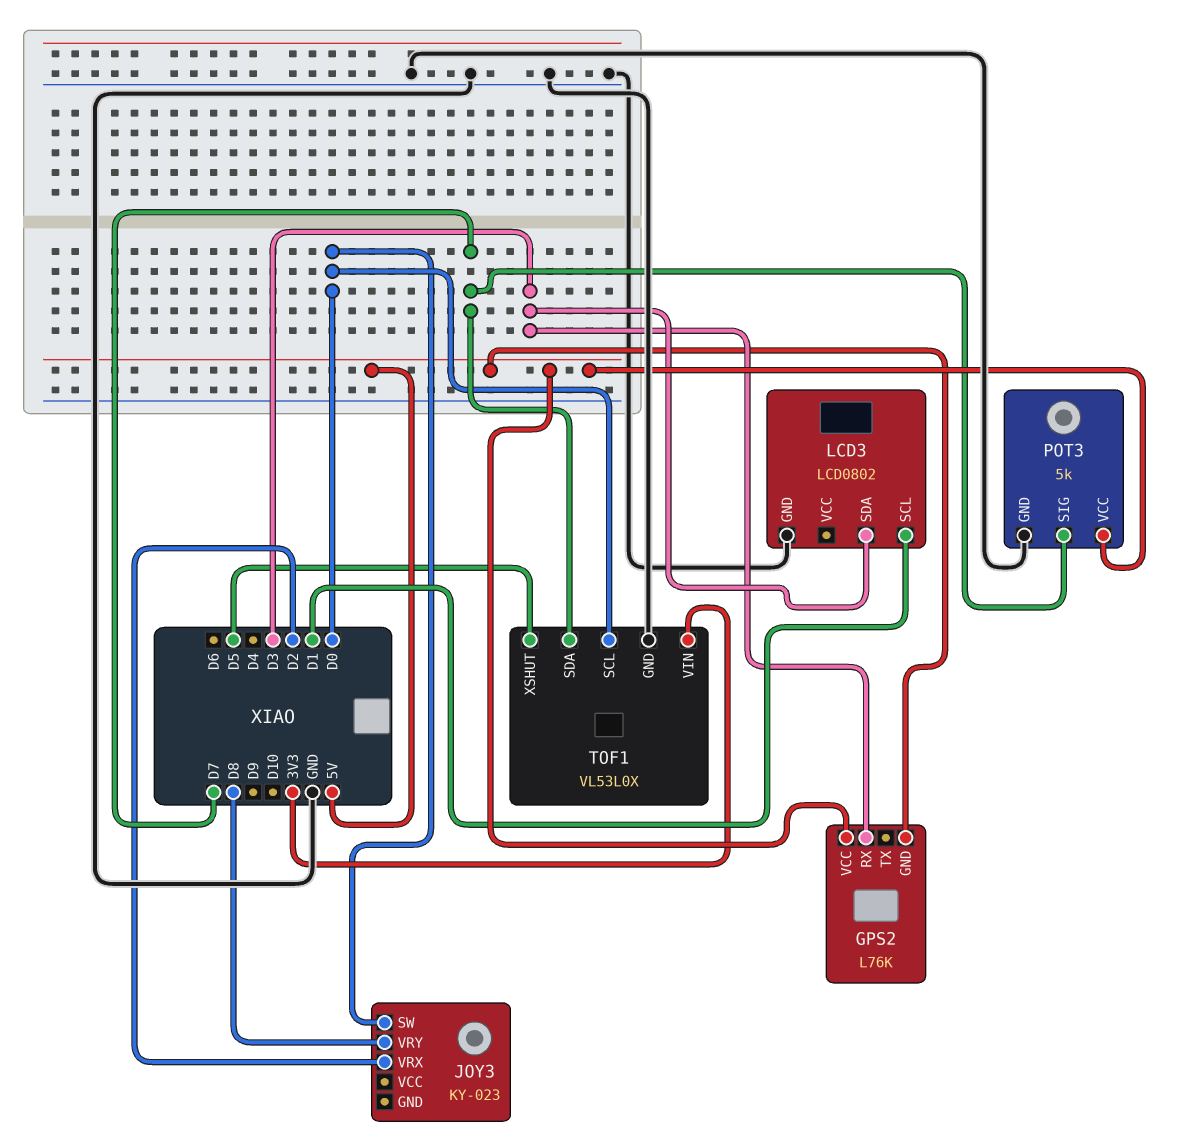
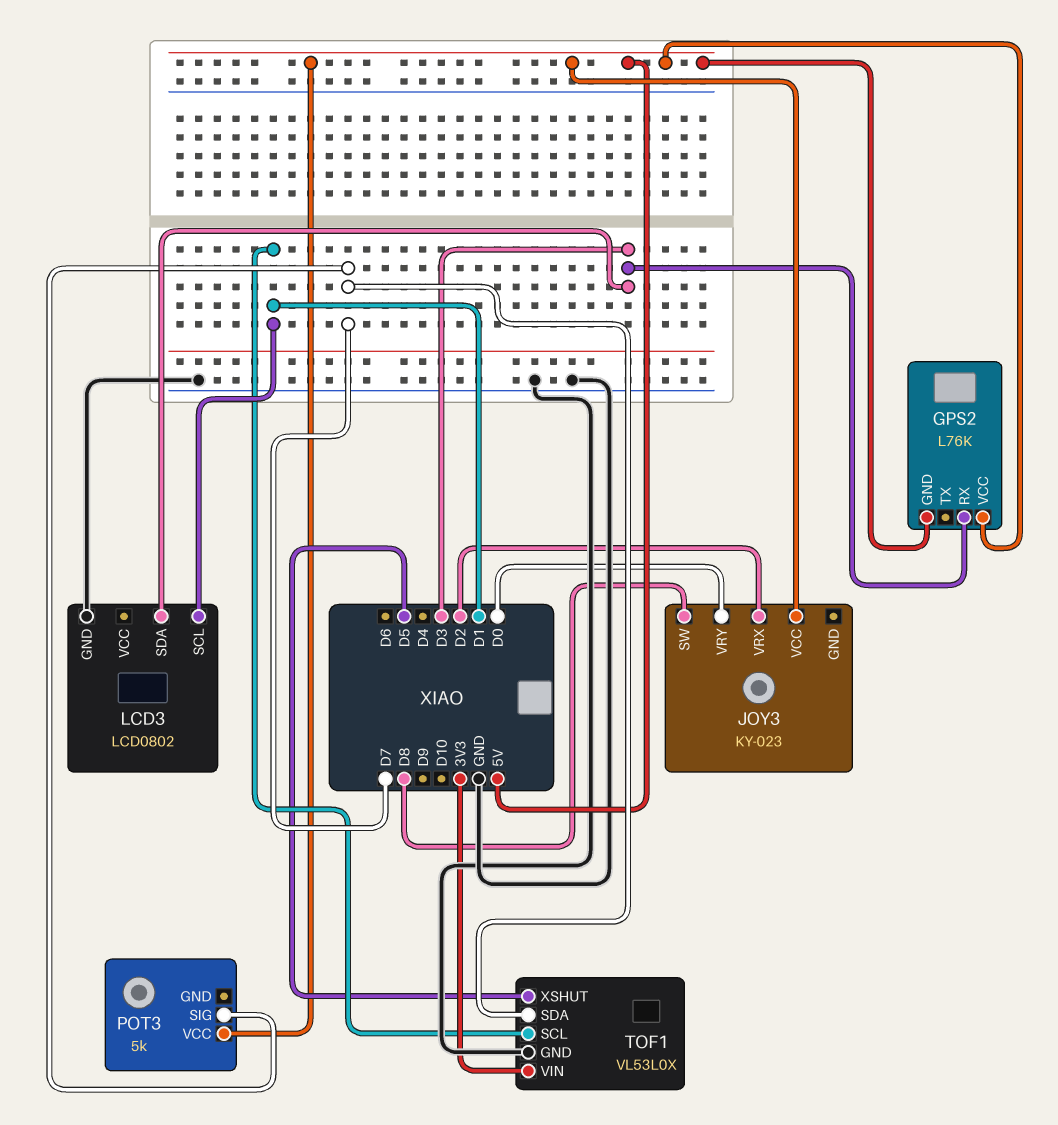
JOY3 pin SW: D0 -> D8
JOY3 pin VCC: none -> 5V
JOY3 pin VRY: D8 -> D0
POT3 pin GND: GND -> none
TOF1 pin SCL: D0 -> D1

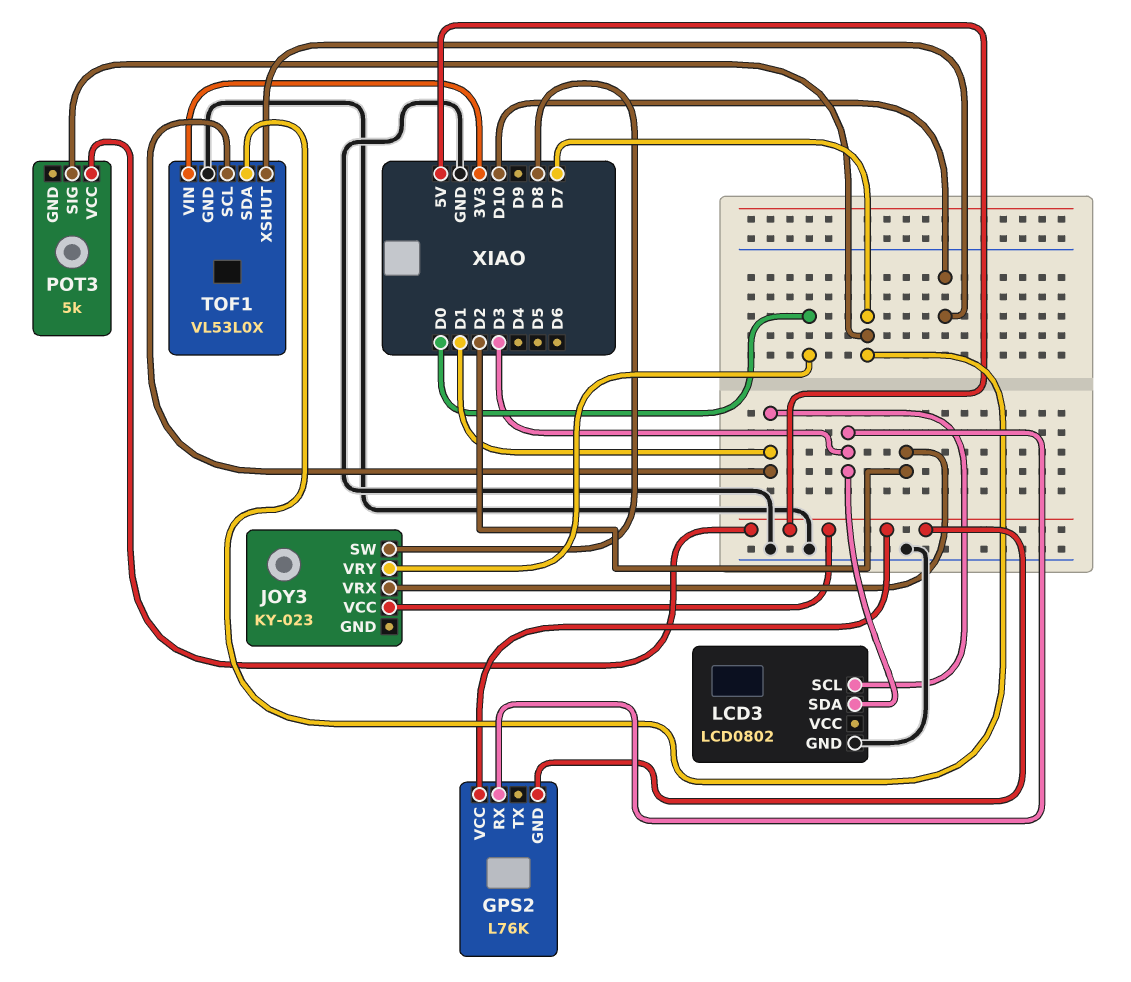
TOF1 pin XSHUT: D5 -> D10

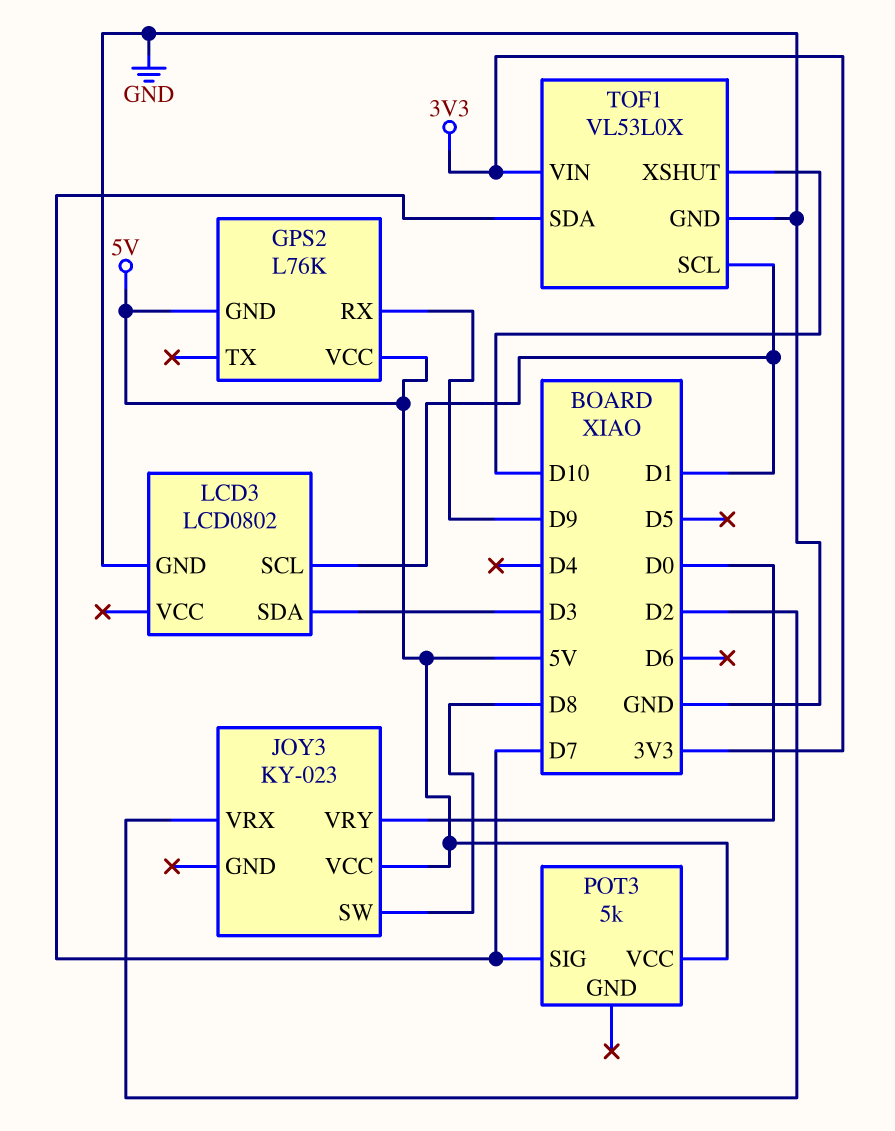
GPS2 pin RX: D3 -> D9

